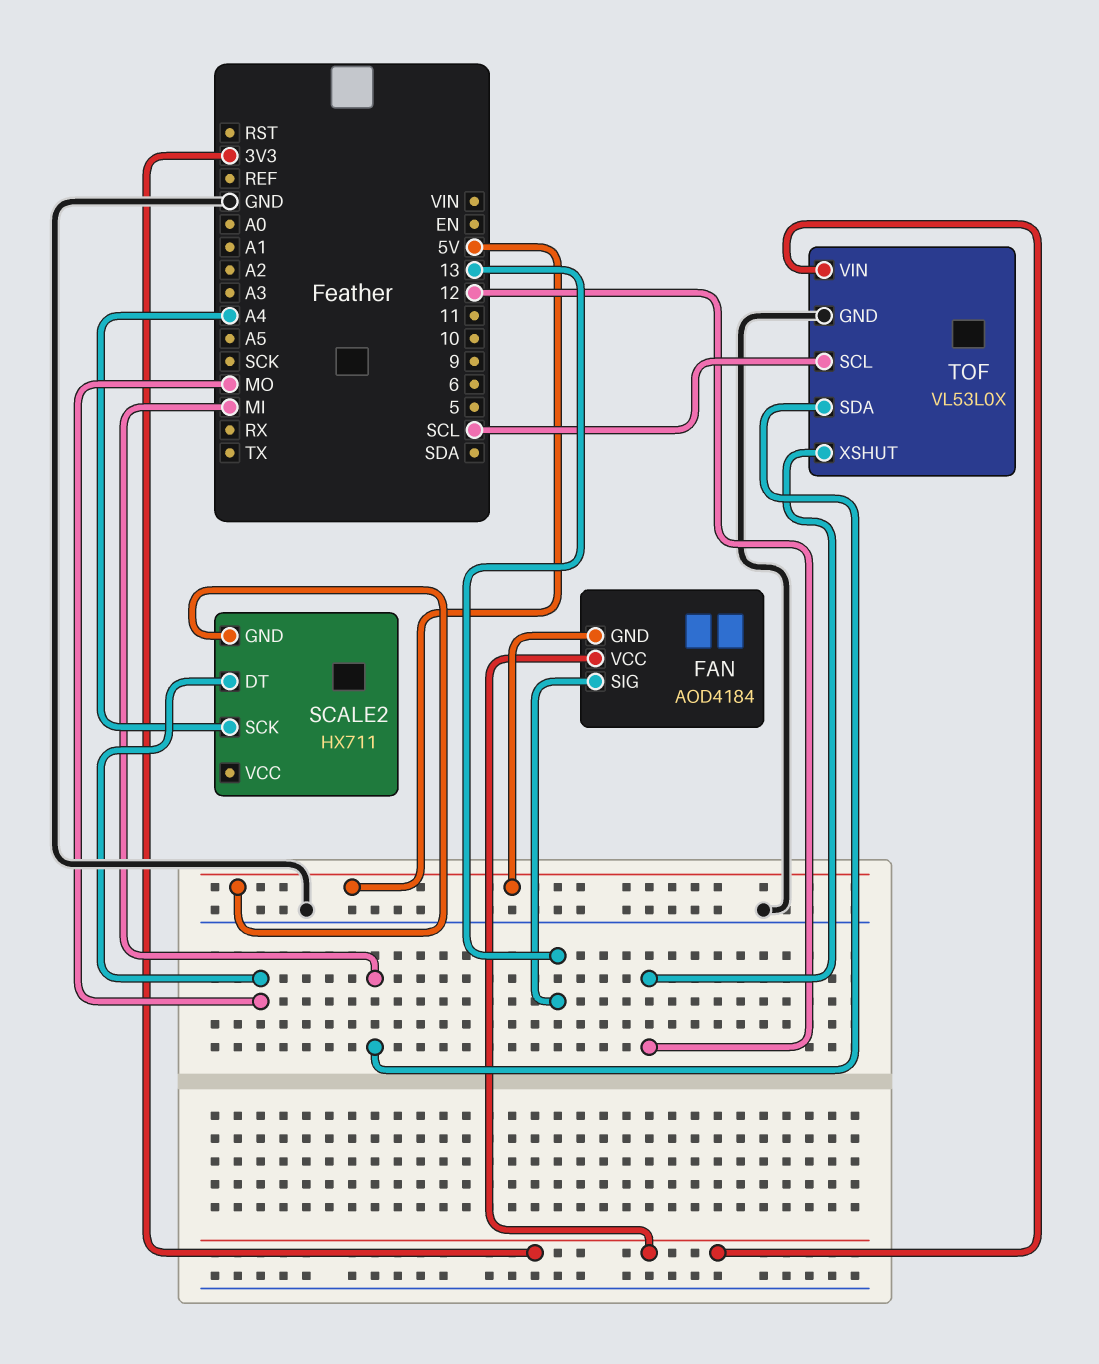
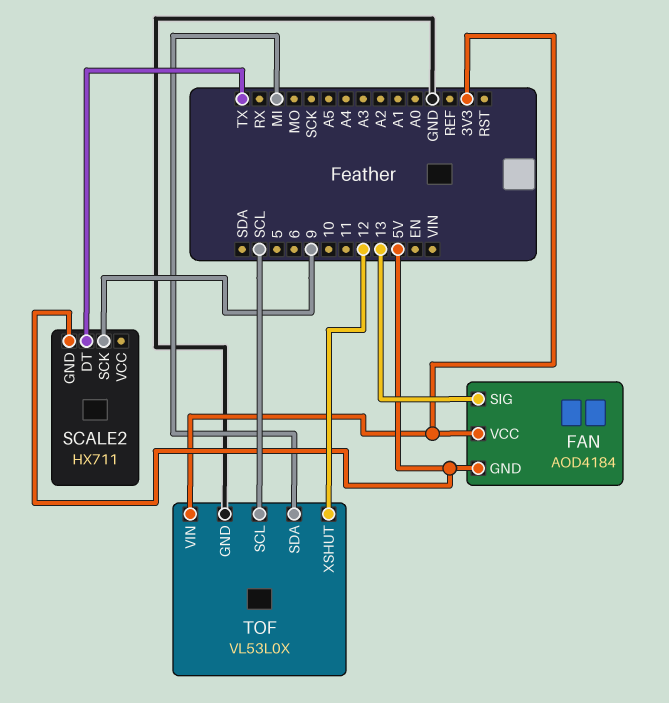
SCALE2 pin DT: MO -> TX
SCALE2 pin SCK: A4 -> 9

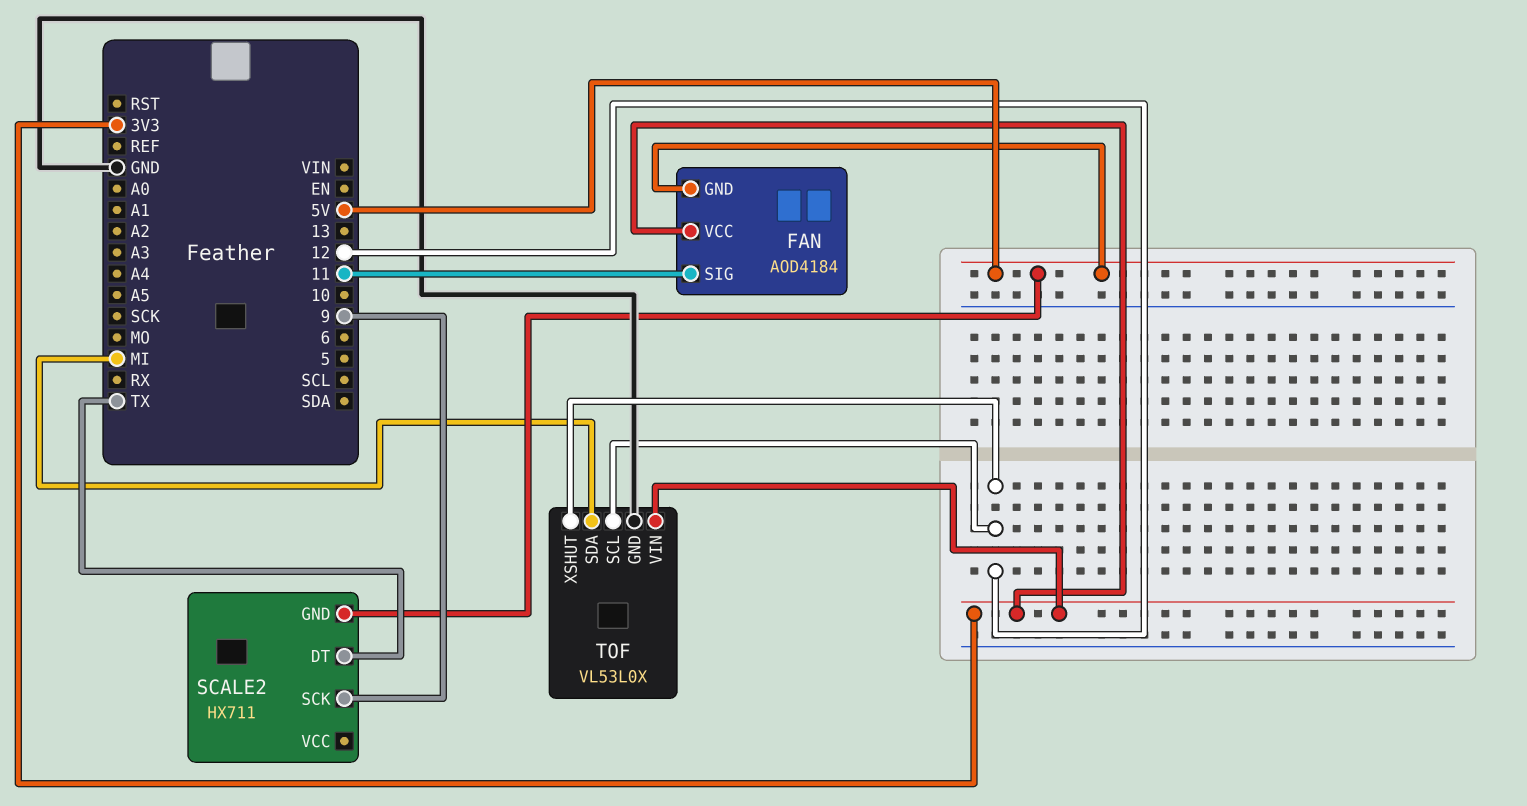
FAN pin SIG: 13 -> 11
TOF pin SCL: SCL -> 12

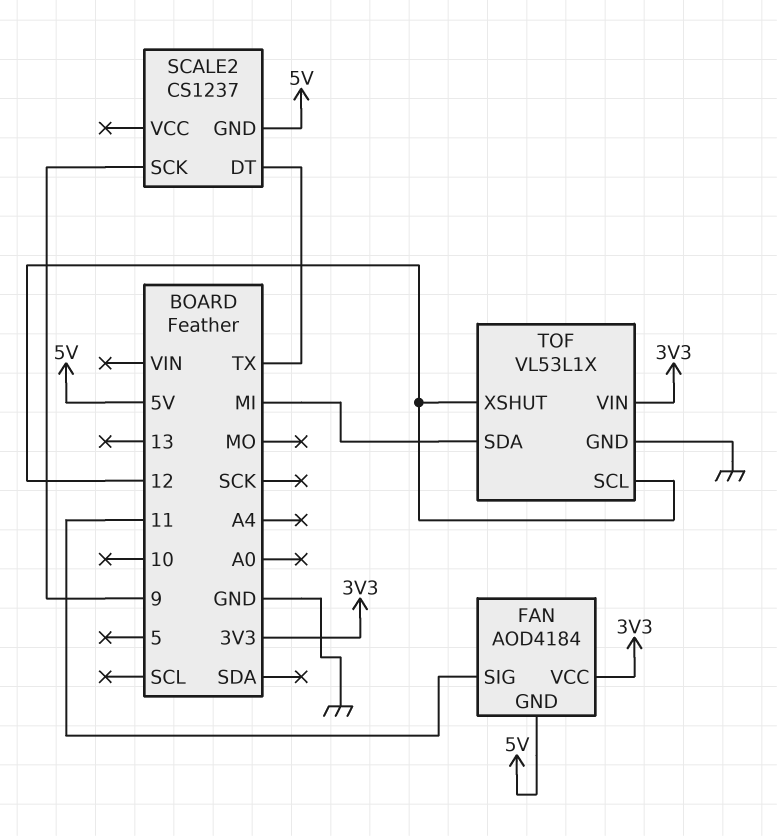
SCALE2: HX711 -> CS1237
TOF: VL53L0X -> VL53L1X

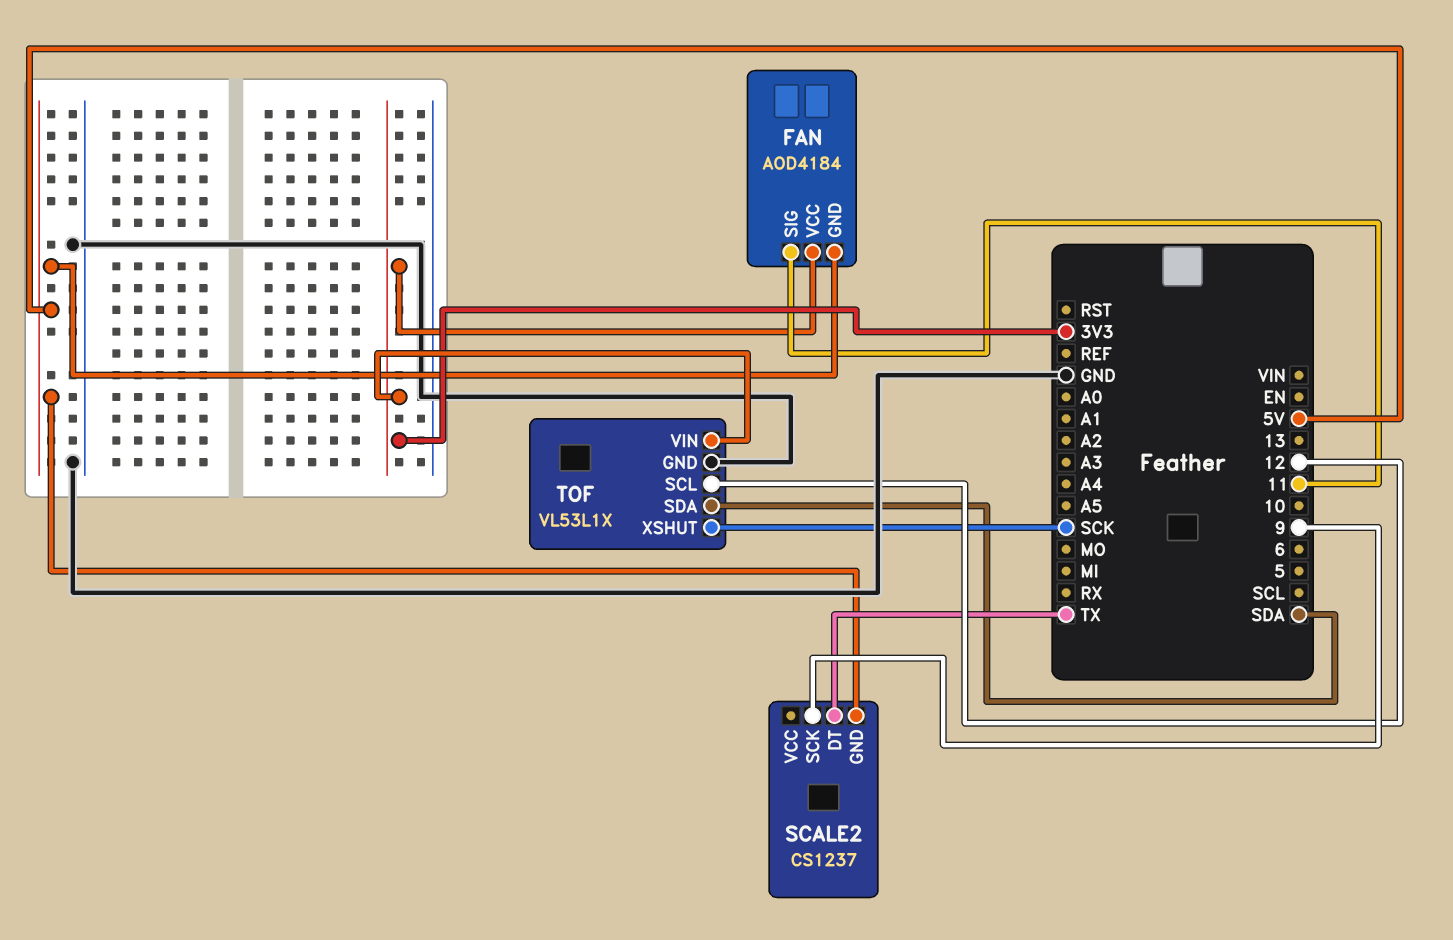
TOF pin SDA: MI -> SDA
TOF pin XSHUT: 12 -> SCK

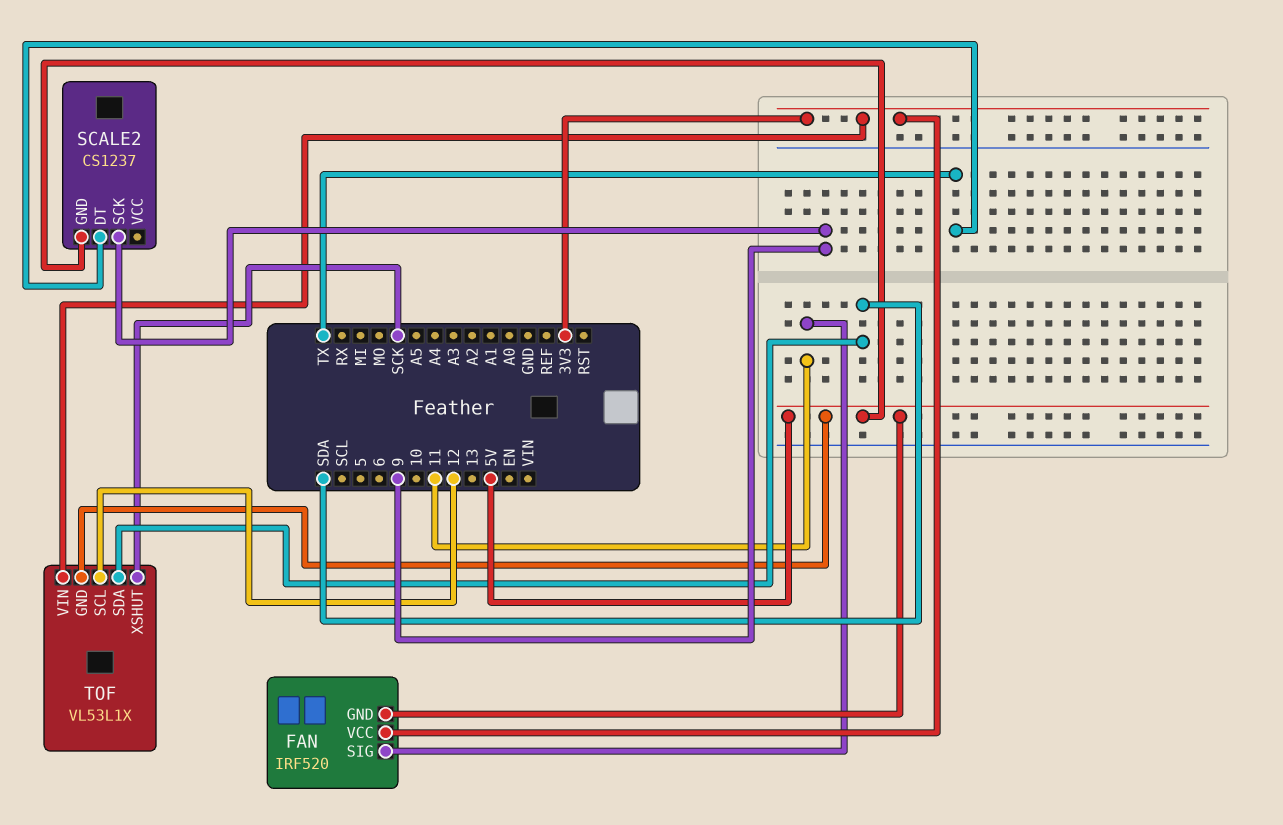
FAN: AOD4184 -> IRF520
TOF pin GND: GND -> 5V

